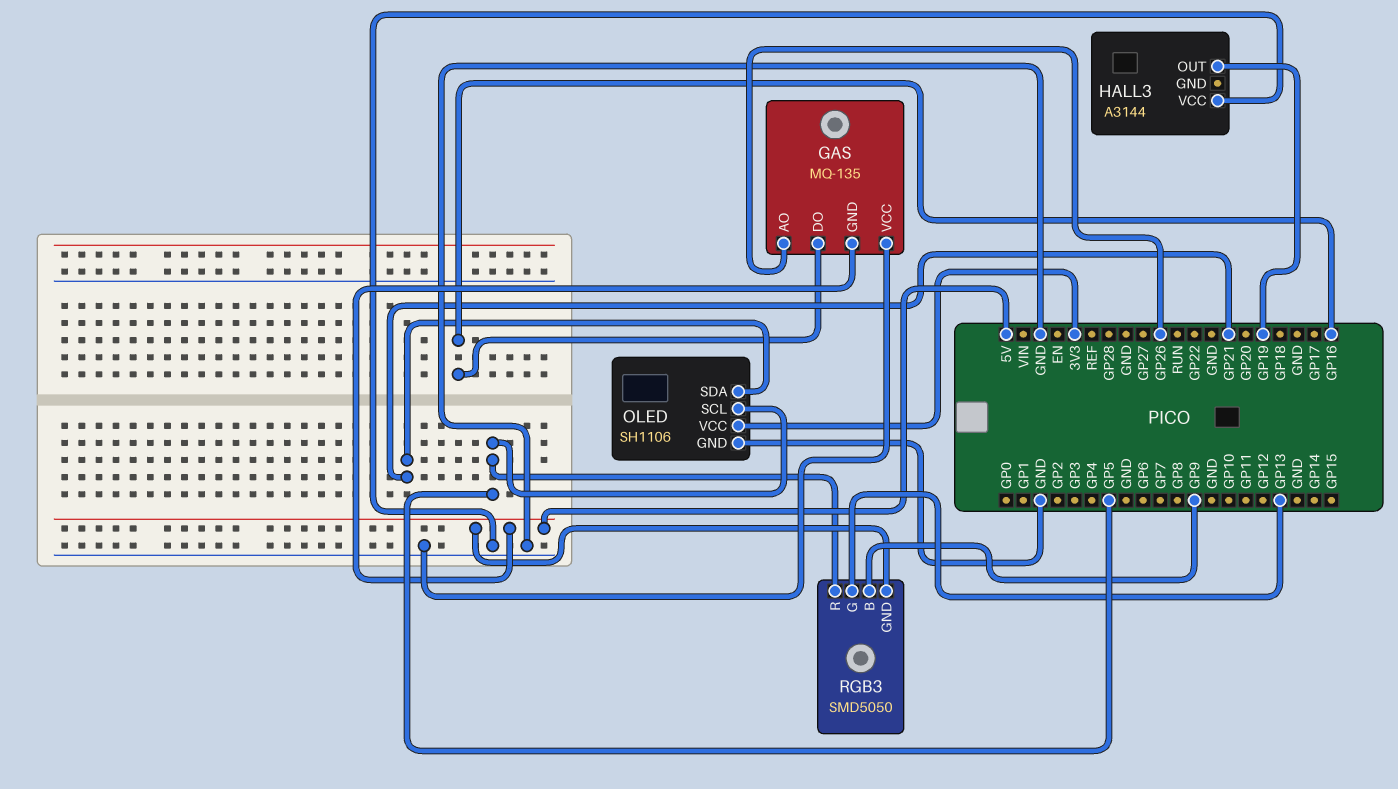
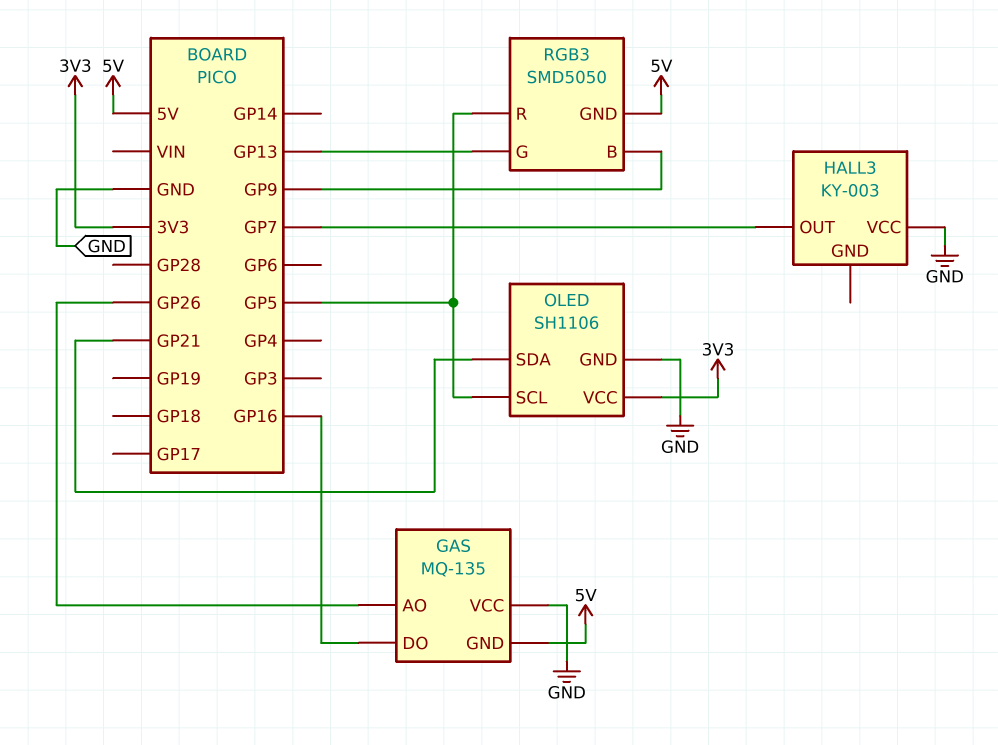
HALL3: A3144 -> KY-003
HALL3 pin OUT: GP19 -> GP7

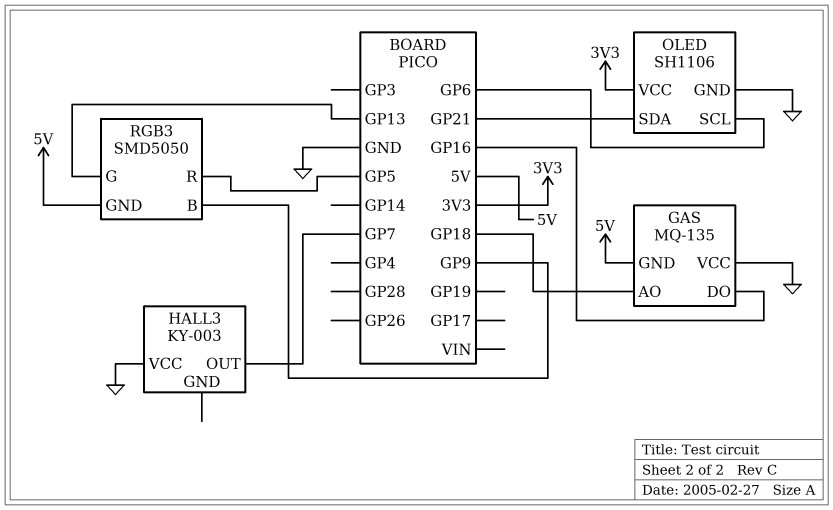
GAS pin AO: GP26 -> GP18
OLED pin SCL: GP5 -> GP6

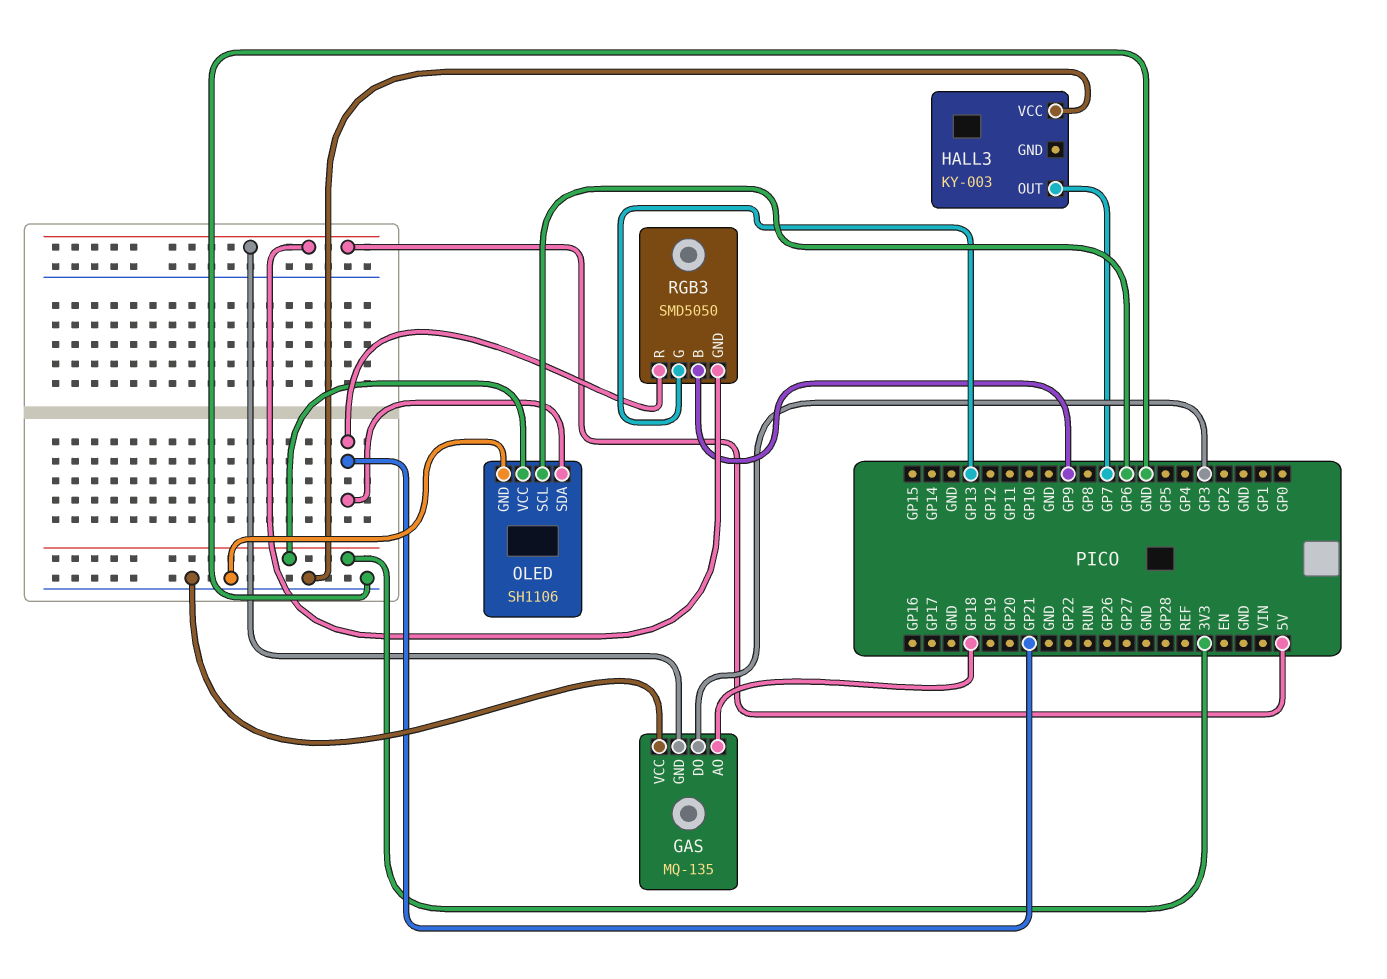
GAS pin DO: GP16 -> GP3
RGB3 pin R: GP5 -> GP21

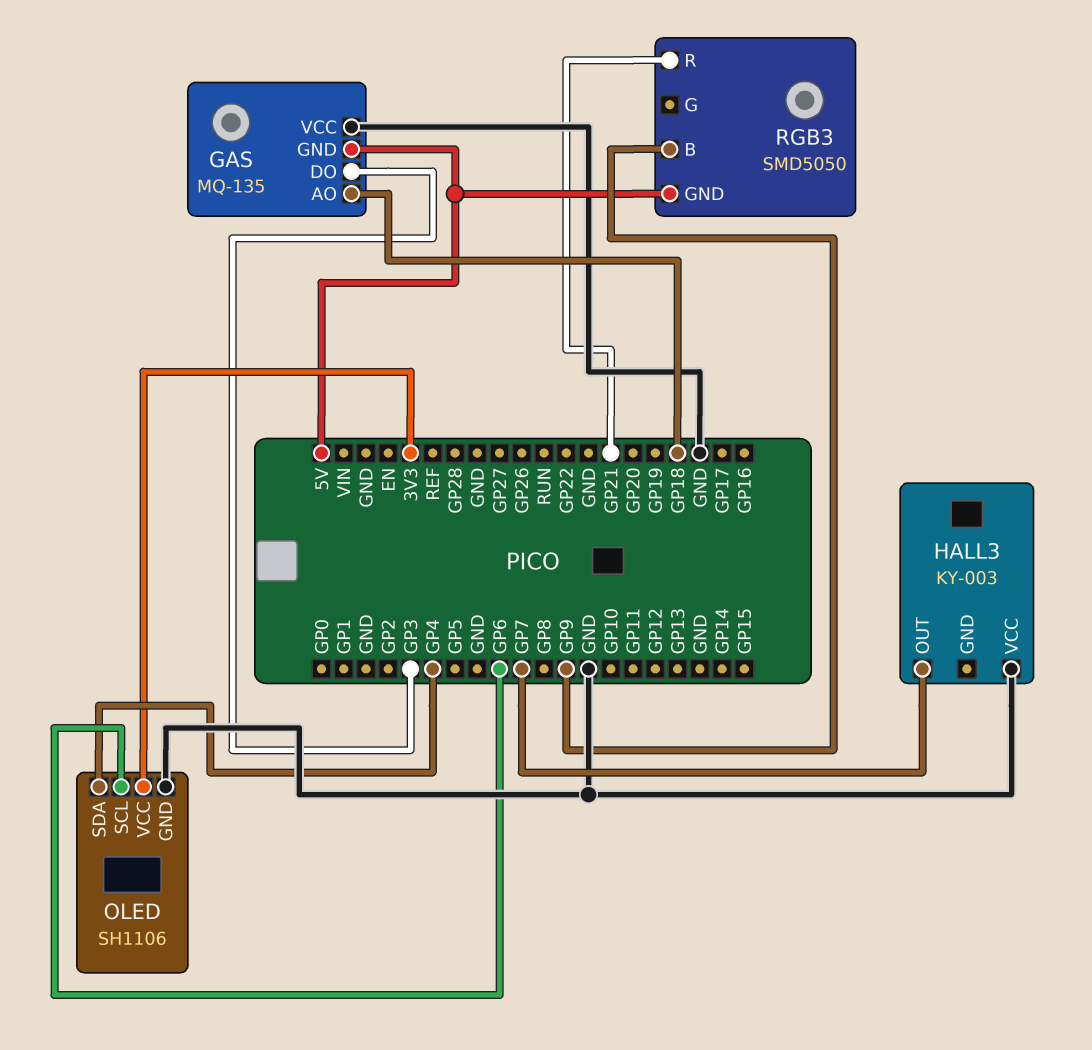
OLED pin SDA: GP21 -> GP4
RGB3 pin G: GP13 -> none

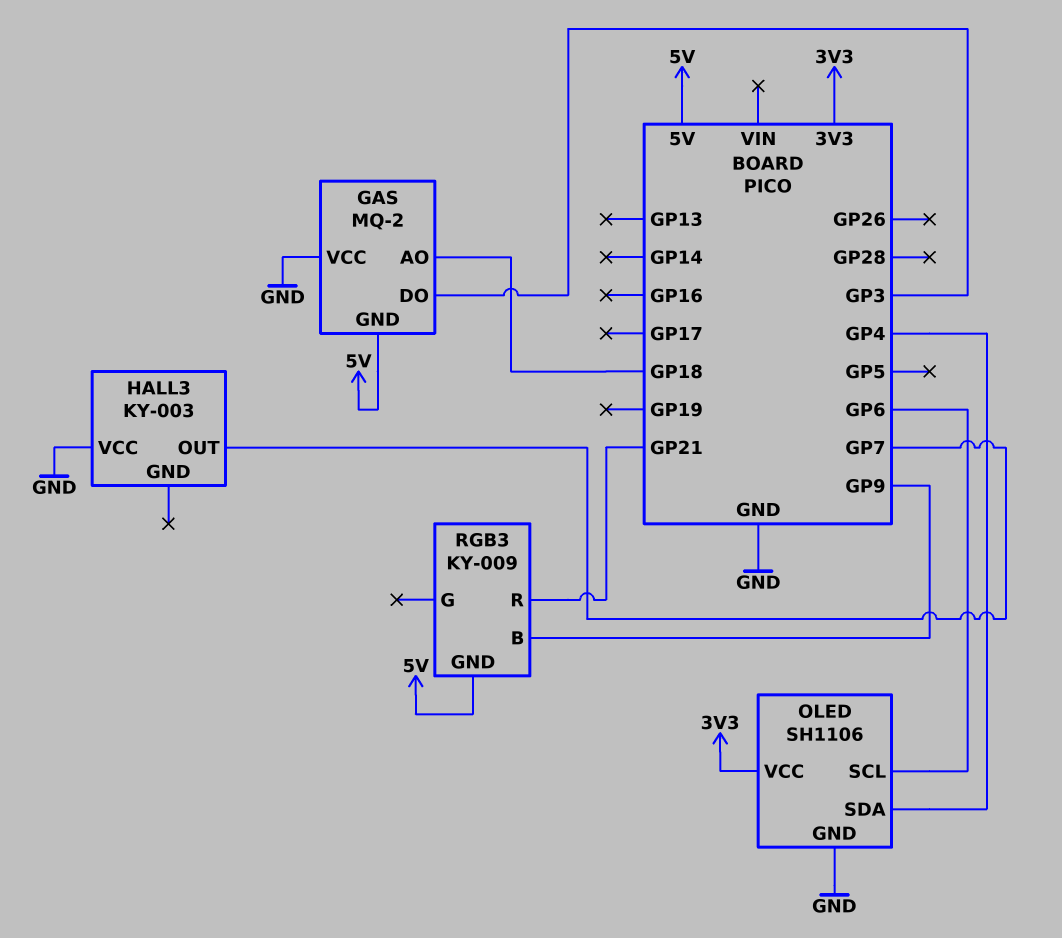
GAS: MQ-135 -> MQ-2
RGB3: SMD5050 -> KY-009

